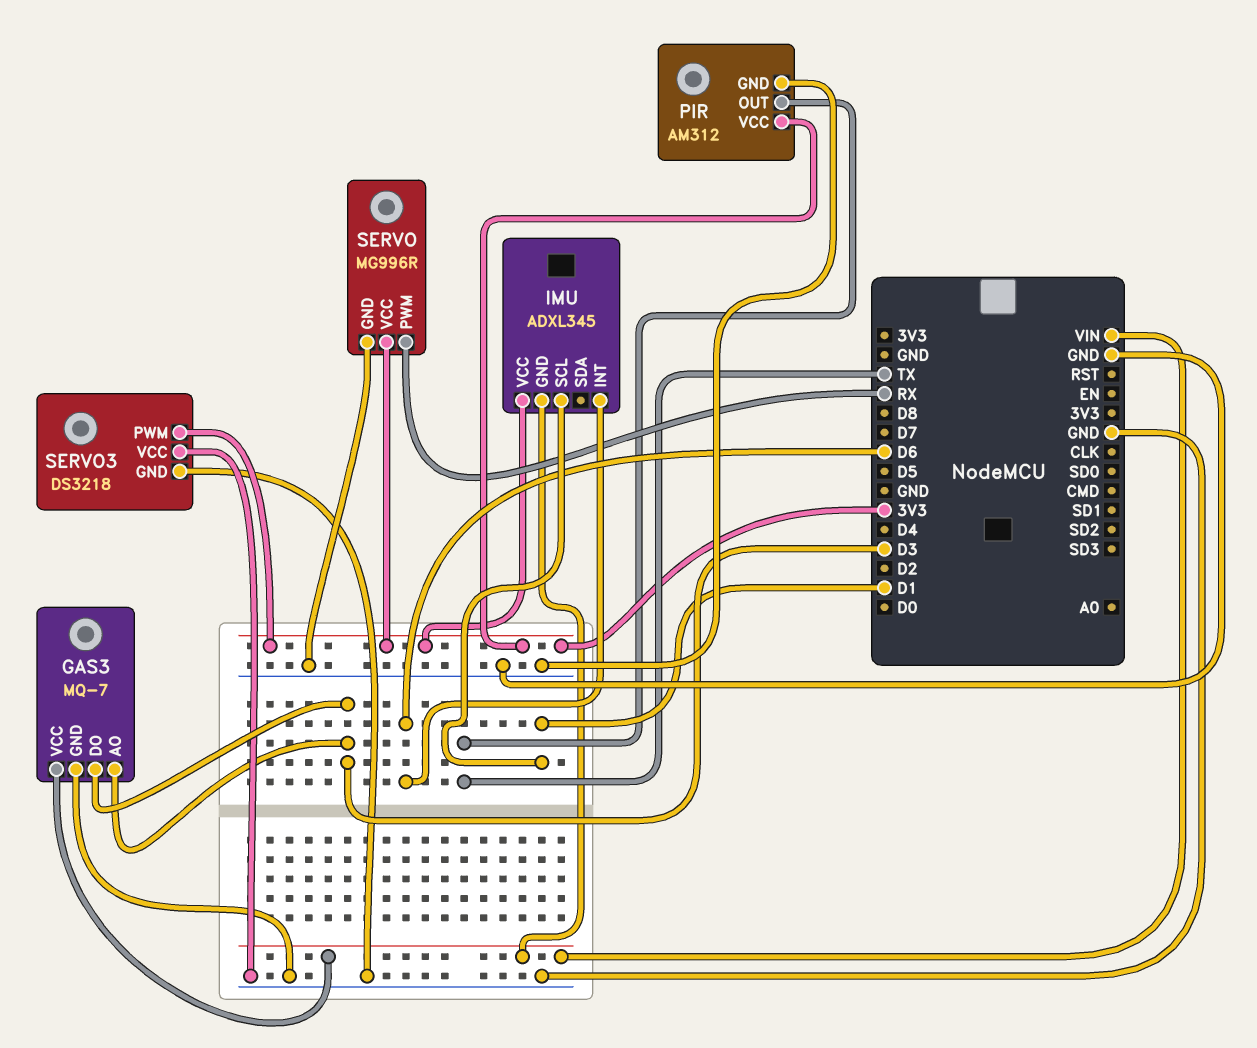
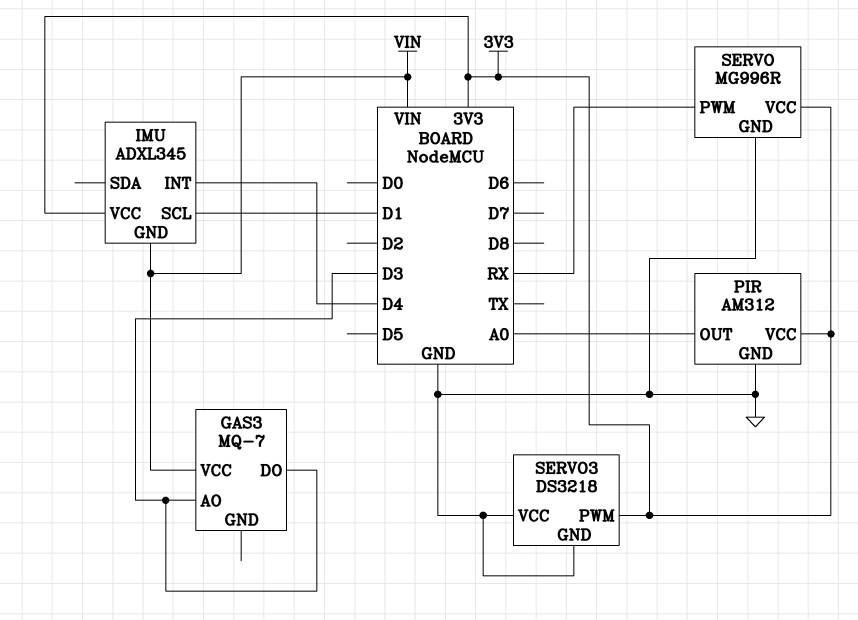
GAS3 pin GND: GND -> none
IMU pin INT: D6 -> D4
PIR pin OUT: TX -> A0

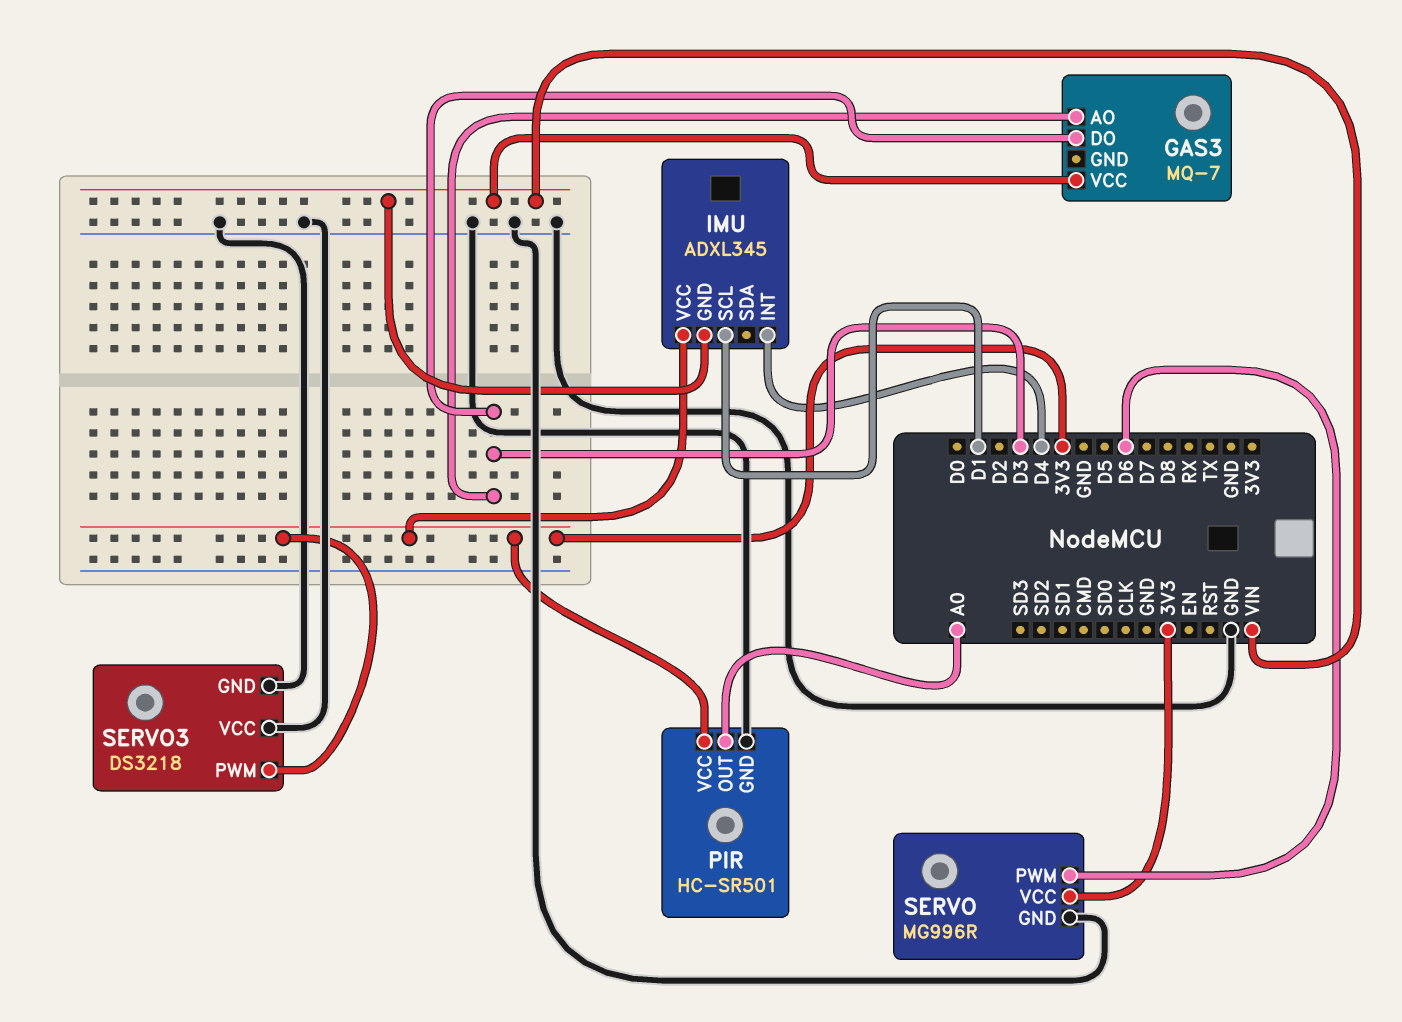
PIR: AM312 -> HC-SR501
SERVO pin PWM: RX -> D6

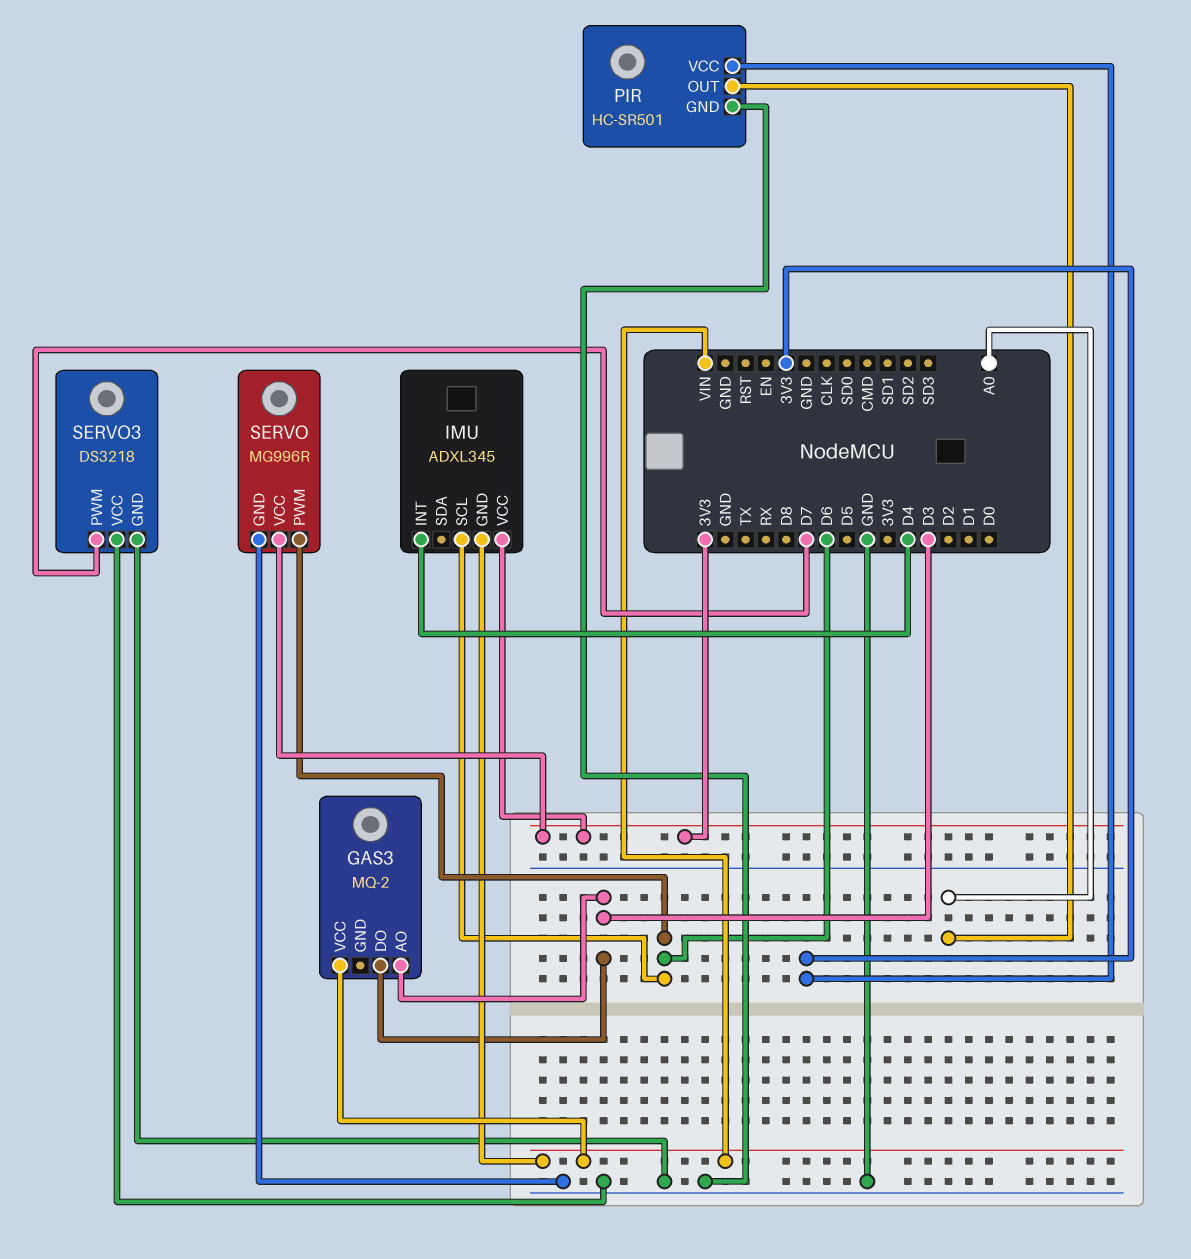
GAS3: MQ-7 -> MQ-2
IMU pin SCL: D1 -> D6
SERVO3 pin PWM: 3V3 -> D7

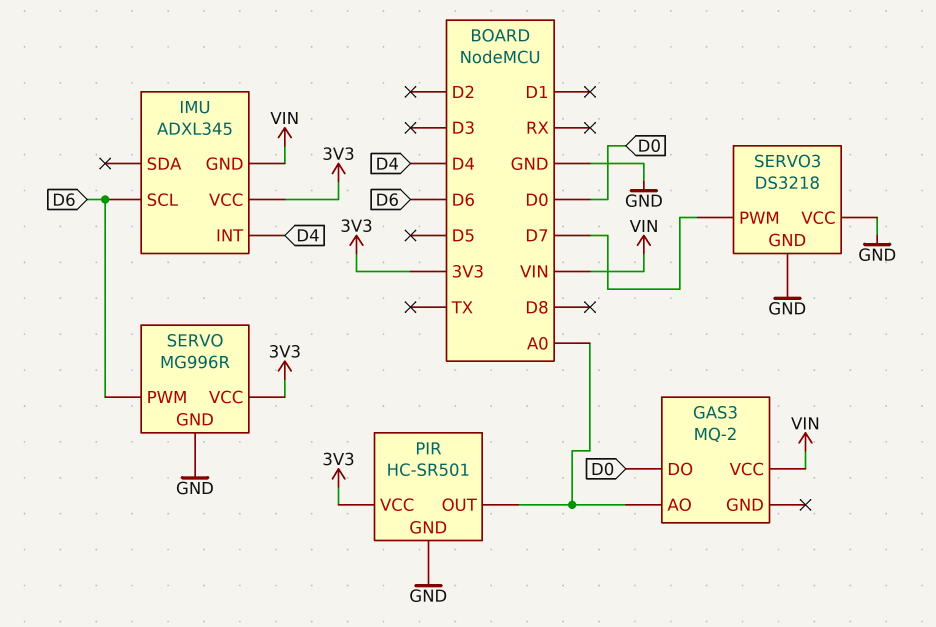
GAS3 pin AO: D3 -> A0
GAS3 pin DO: D3 -> D0

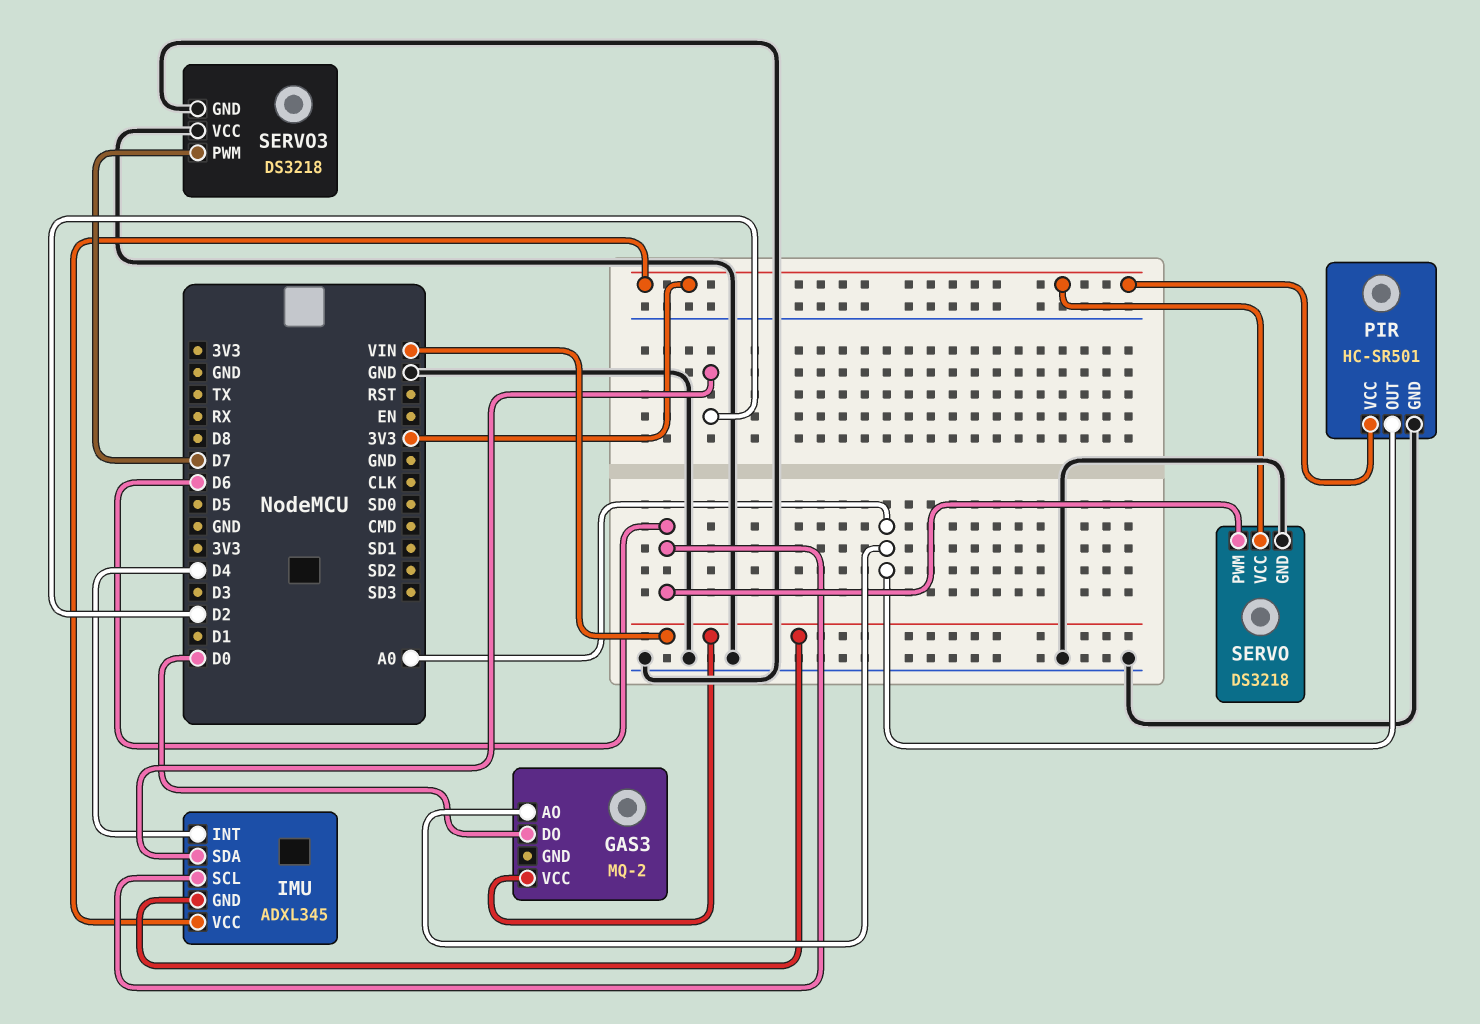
IMU pin SDA: none -> D2
SERVO: MG996R -> DS3218

